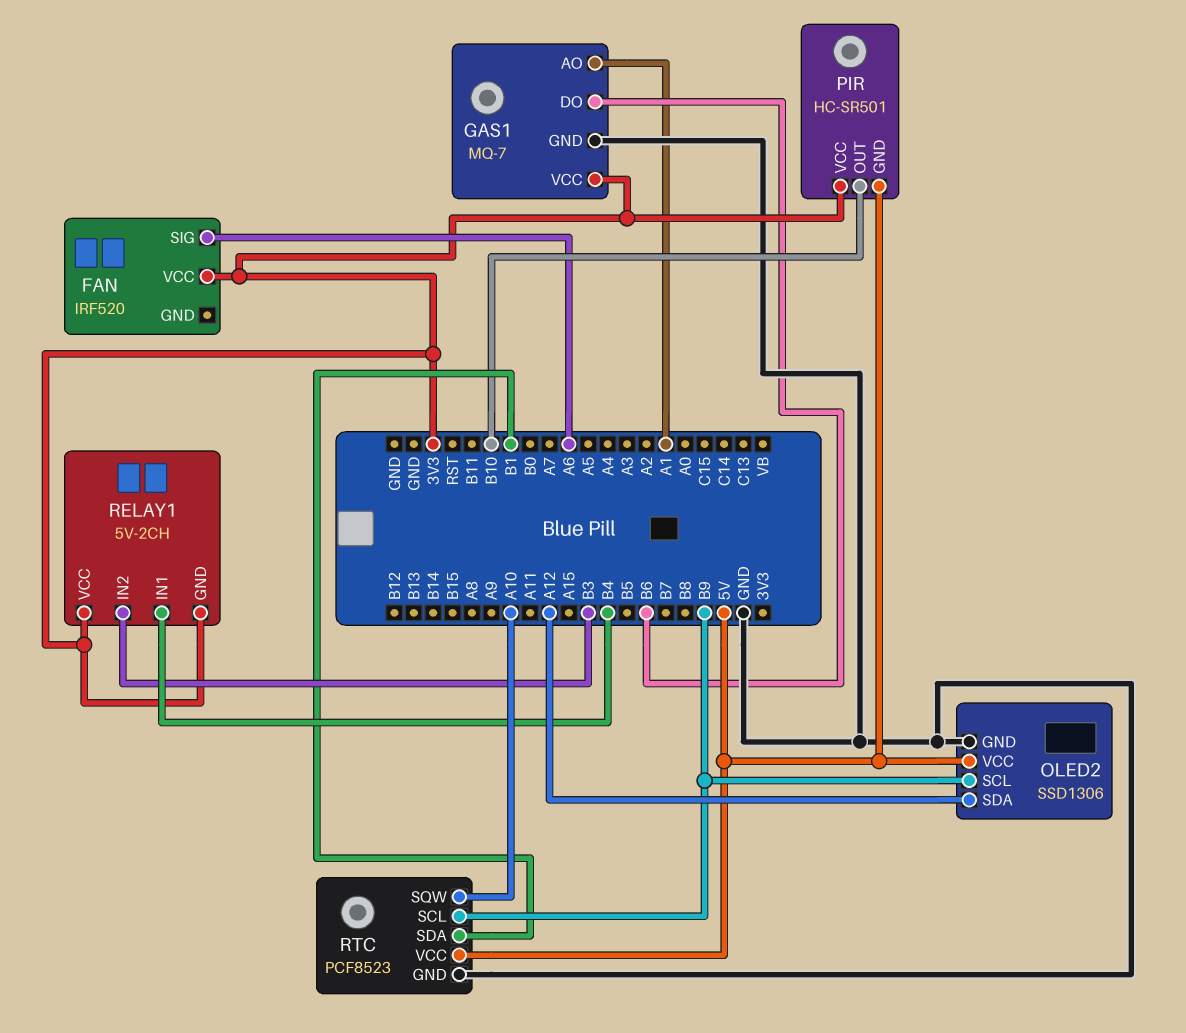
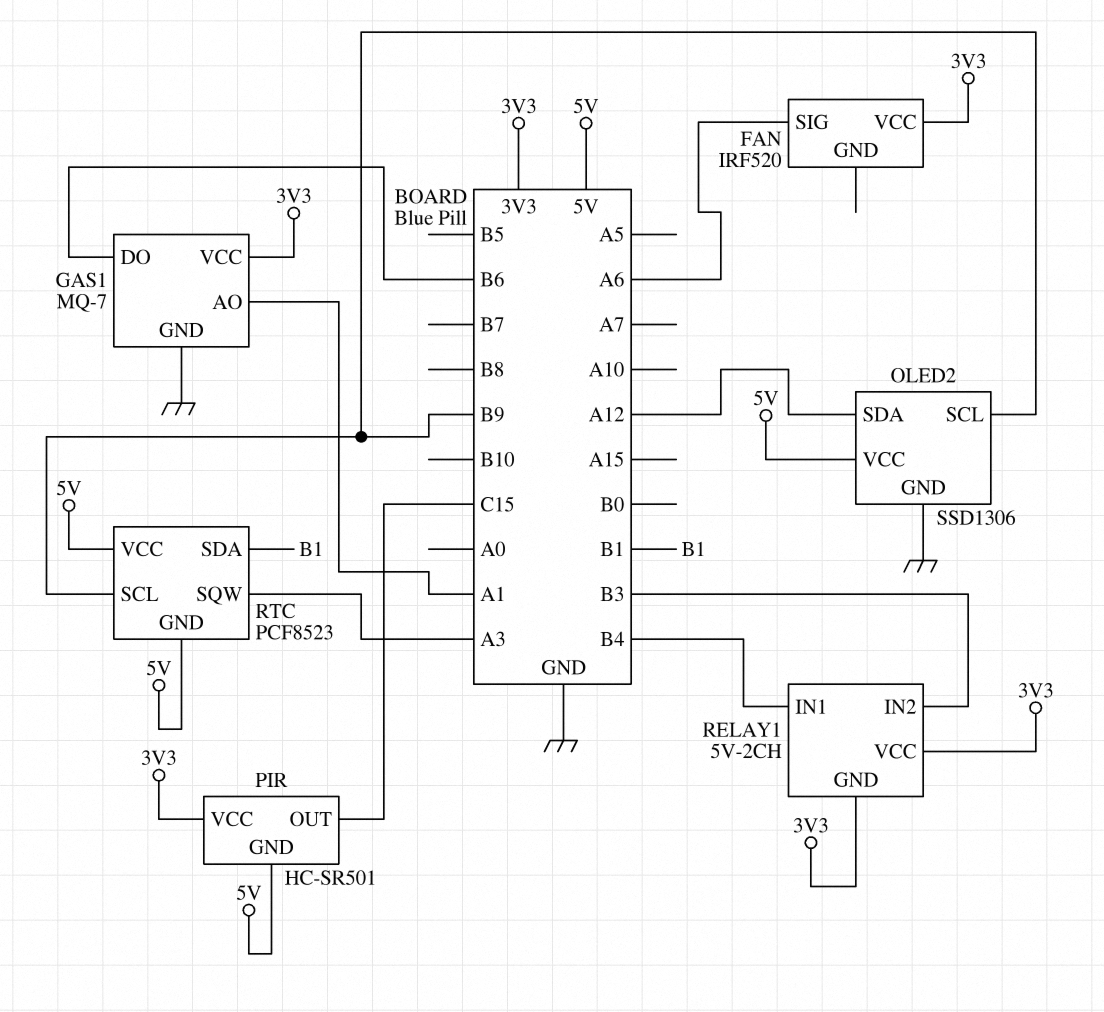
PIR pin OUT: B10 -> C15
RTC pin GND: GND -> 5V
RTC pin SQW: A10 -> A3

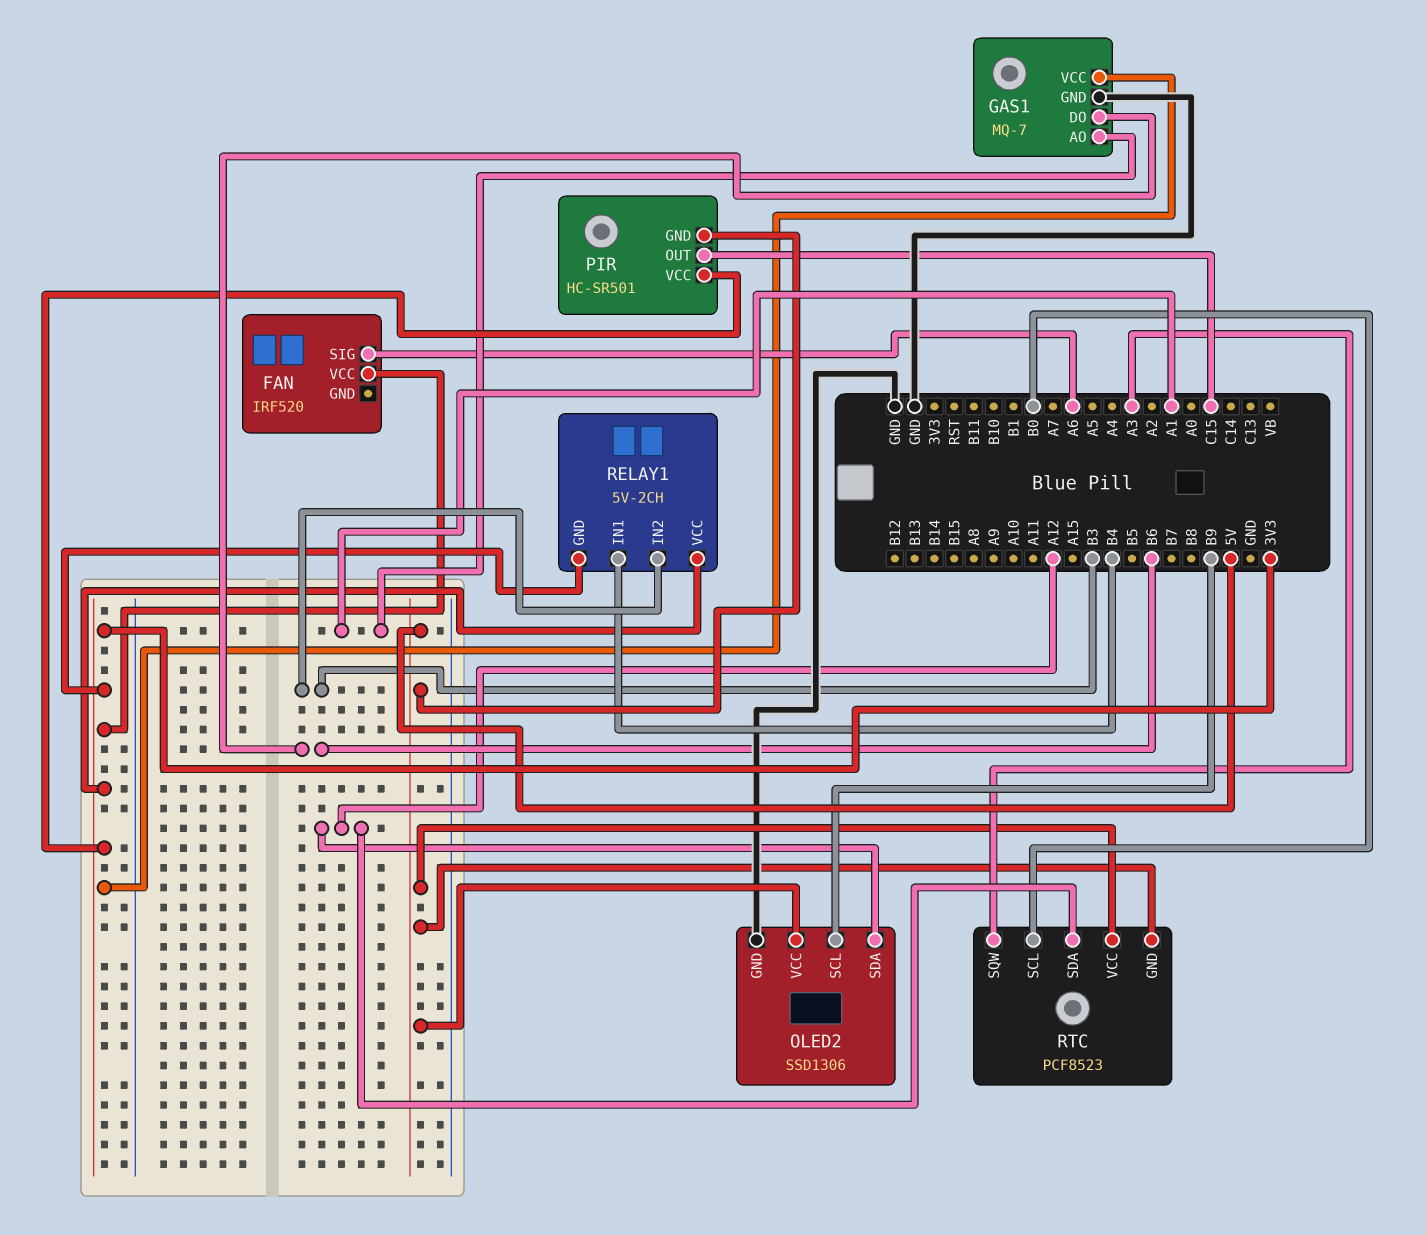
RTC pin SCL: B9 -> B0
RTC pin SDA: B1 -> A12

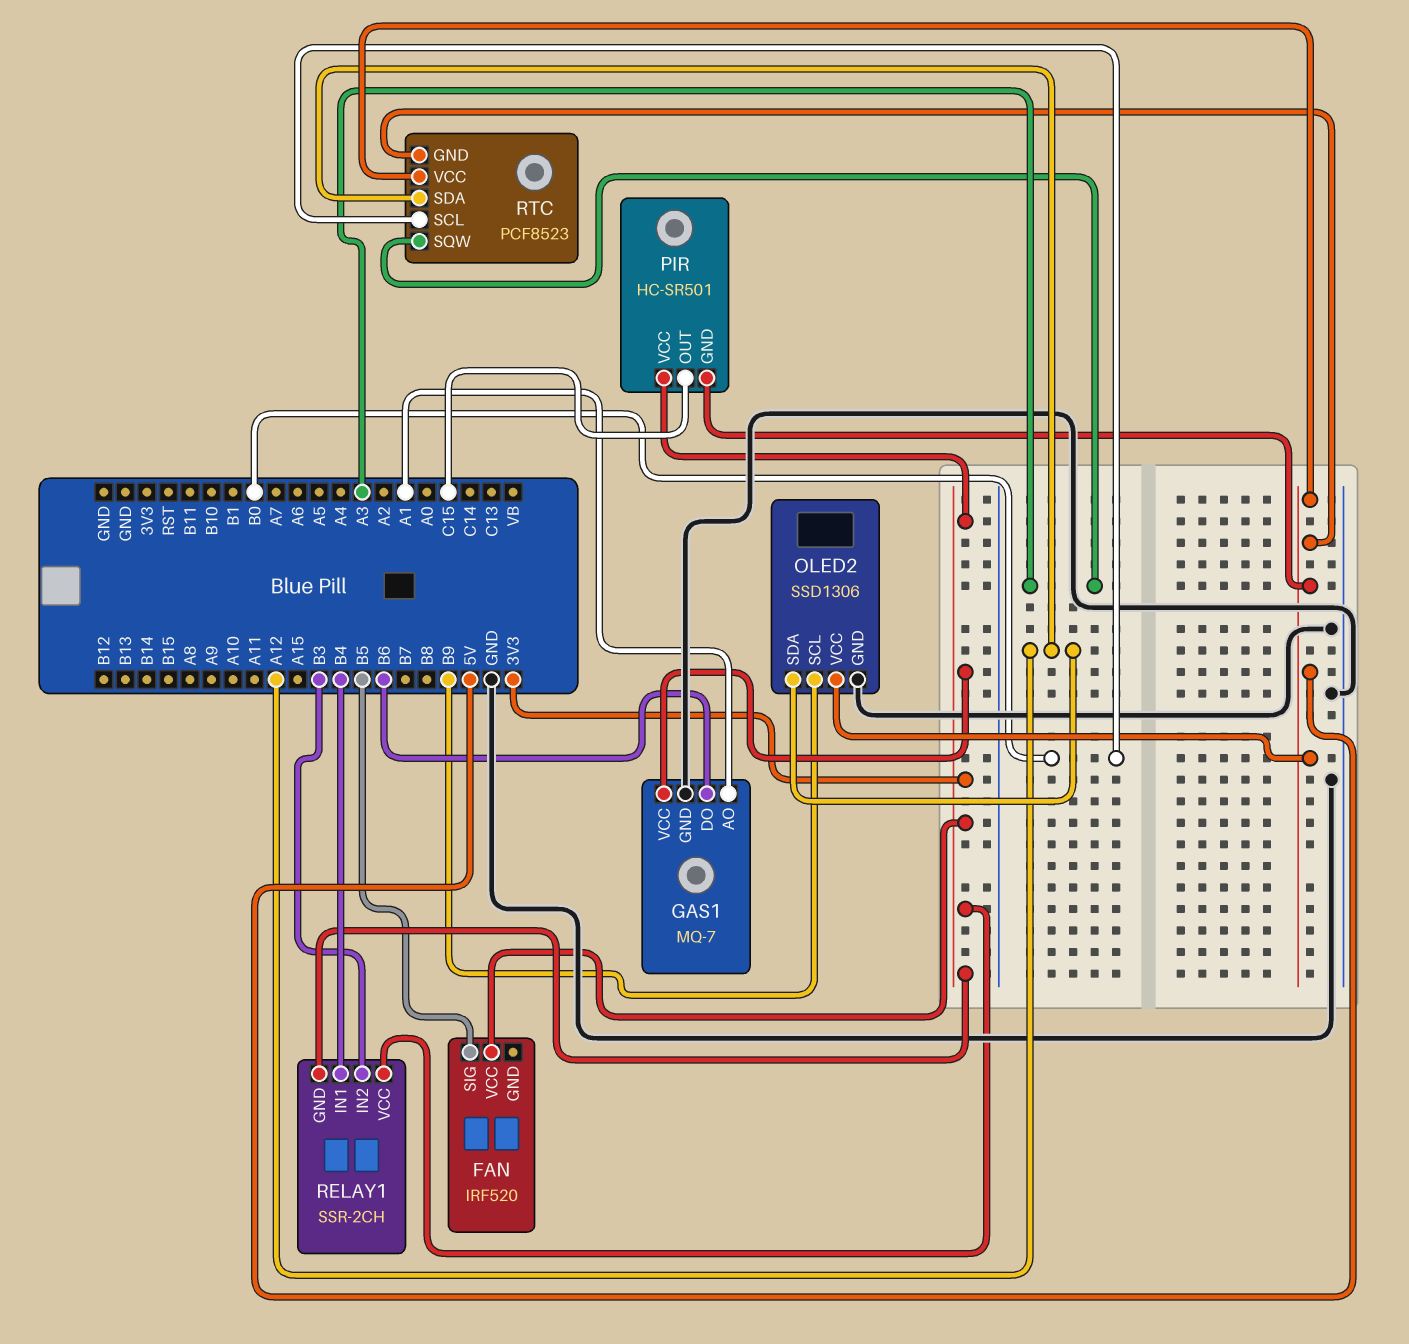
FAN pin SIG: A6 -> B5
RELAY1: 5V-2CH -> SSR-2CH

